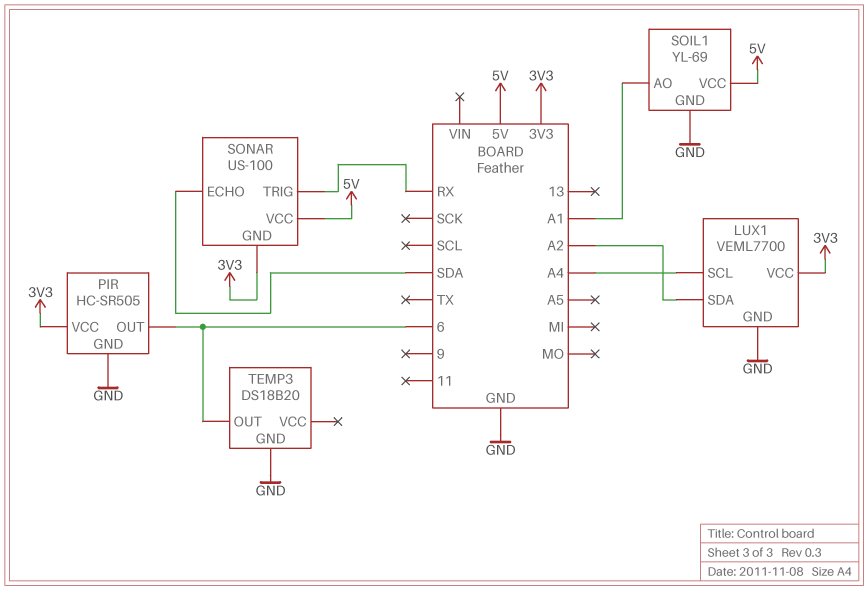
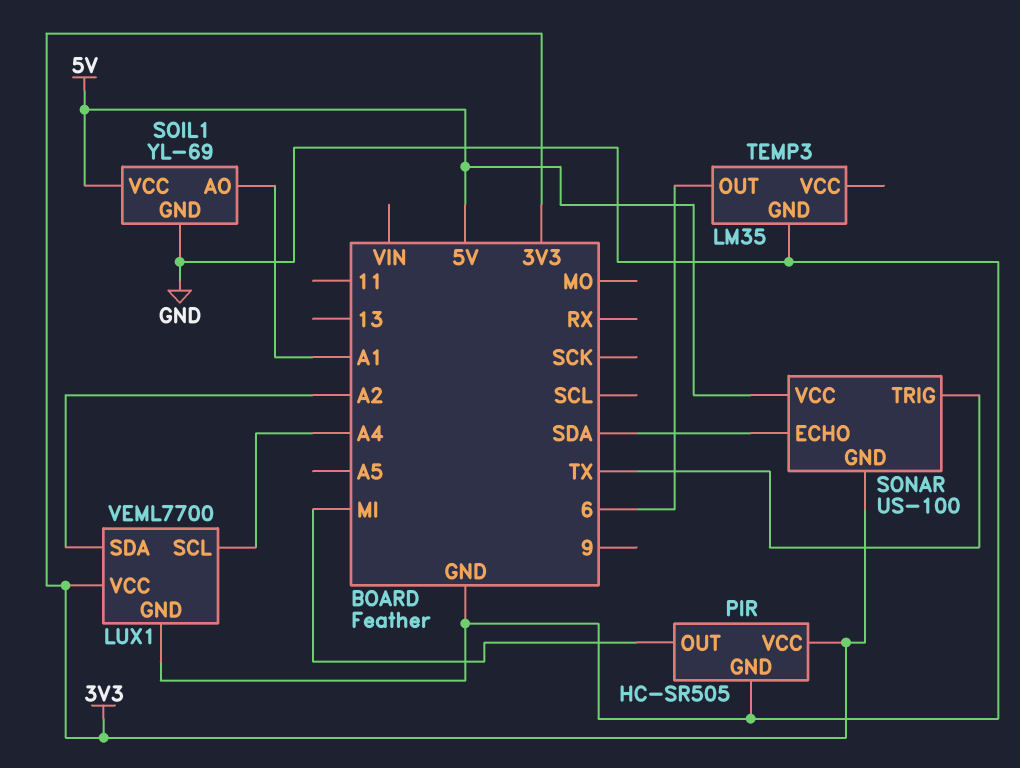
PIR pin OUT: 6 -> MI
SONAR pin TRIG: RX -> TX
TEMP3: DS18B20 -> LM35

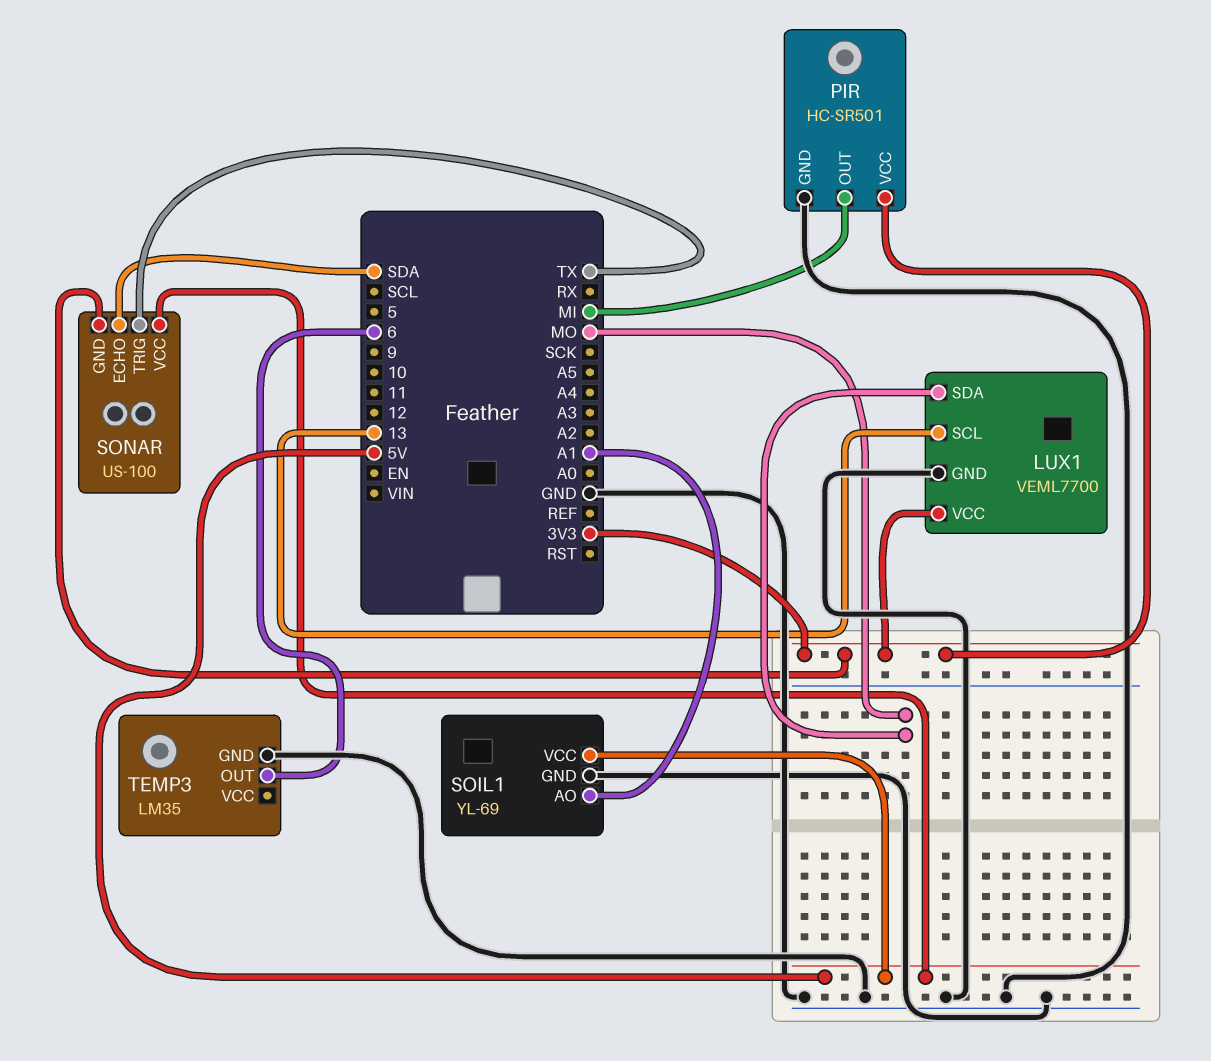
LUX1 pin SCL: A4 -> 13
LUX1 pin SDA: A2 -> MO
PIR: HC-SR505 -> HC-SR501

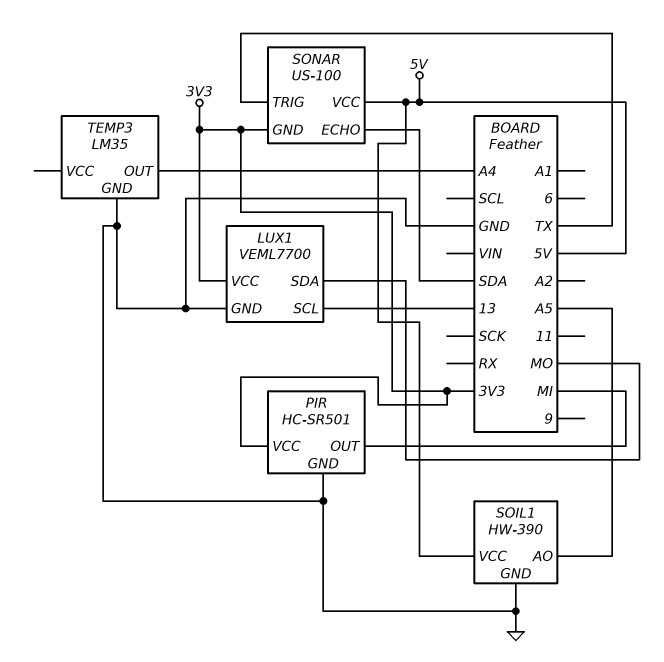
SOIL1: YL-69 -> HW-390
SOIL1 pin AO: A1 -> A5
TEMP3 pin OUT: 6 -> A4

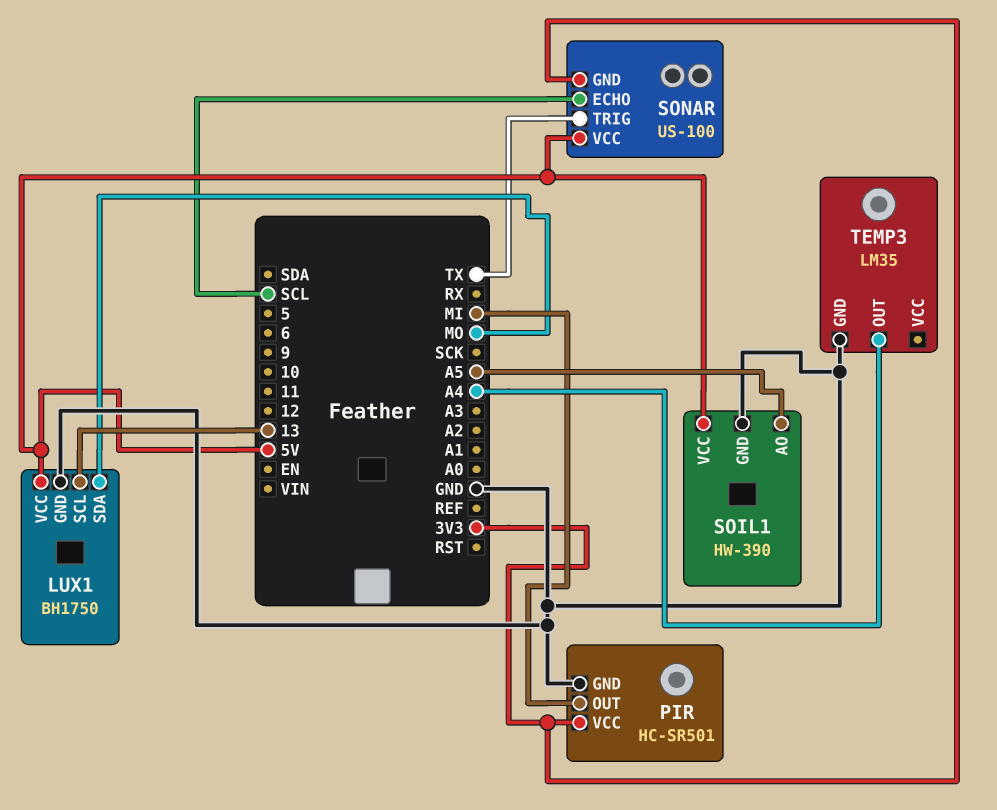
LUX1: VEML7700 -> BH1750
LUX1 pin VCC: 3V3 -> 5V
SONAR pin ECHO: SDA -> SCL

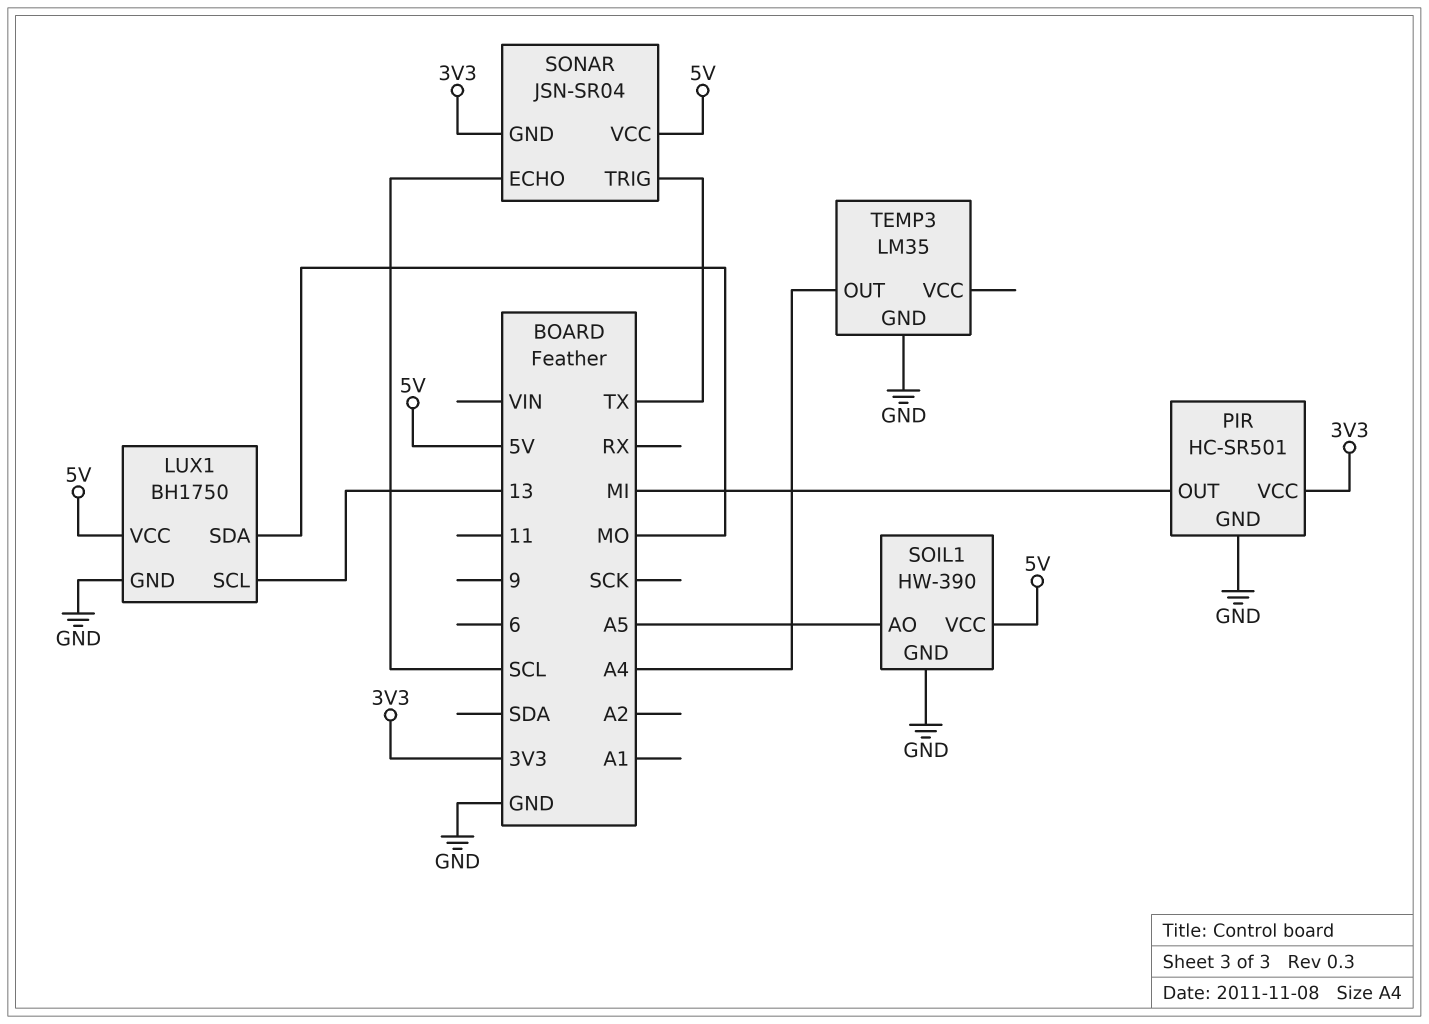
SONAR: US-100 -> JSN-SR04

